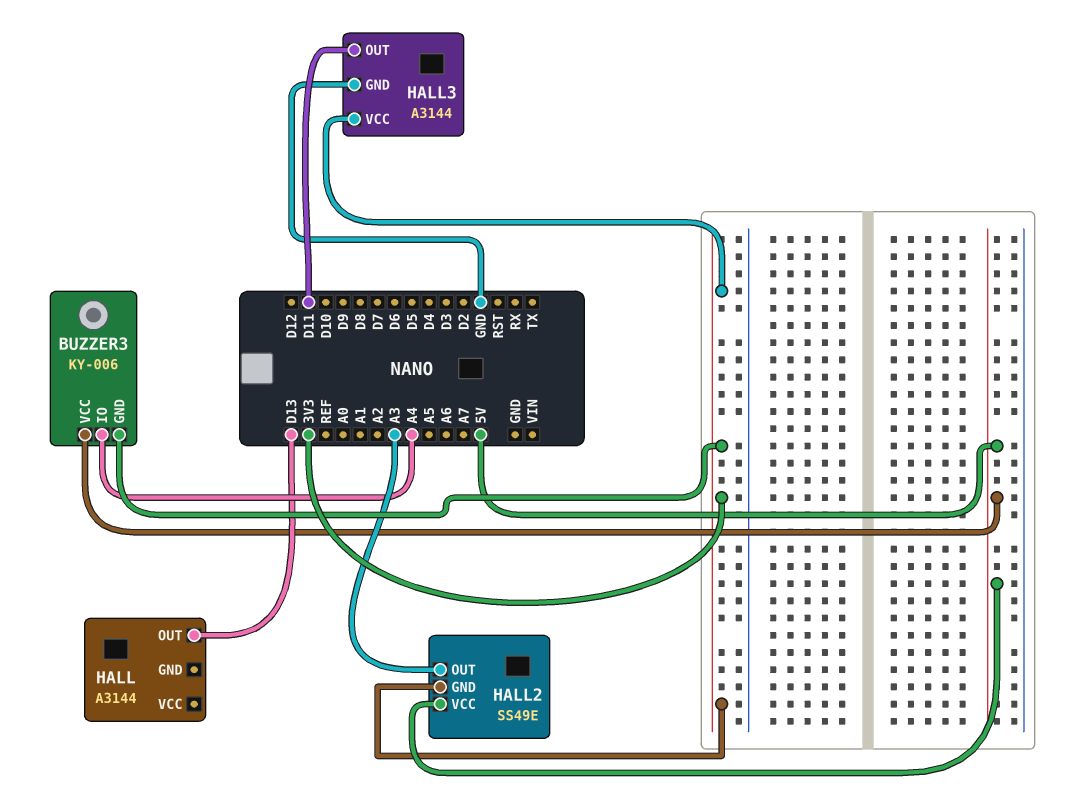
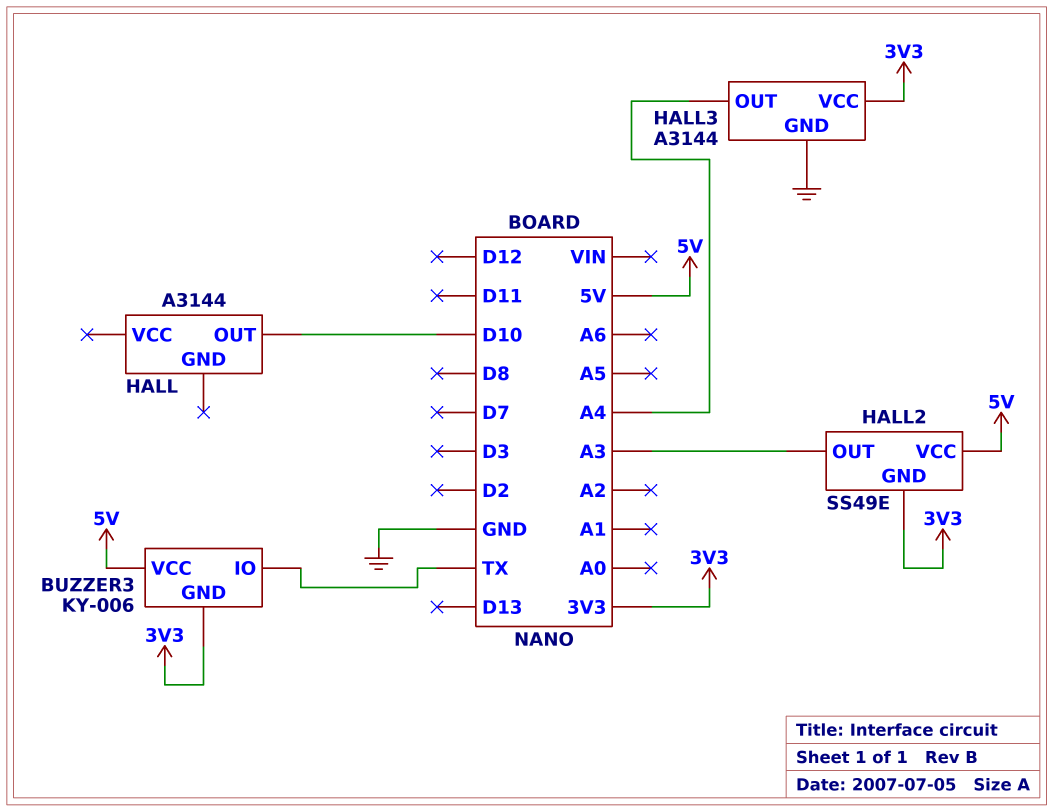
BUZZER3 pin IO: A4 -> TX
HALL pin OUT: D13 -> D10
HALL3 pin OUT: D11 -> A4

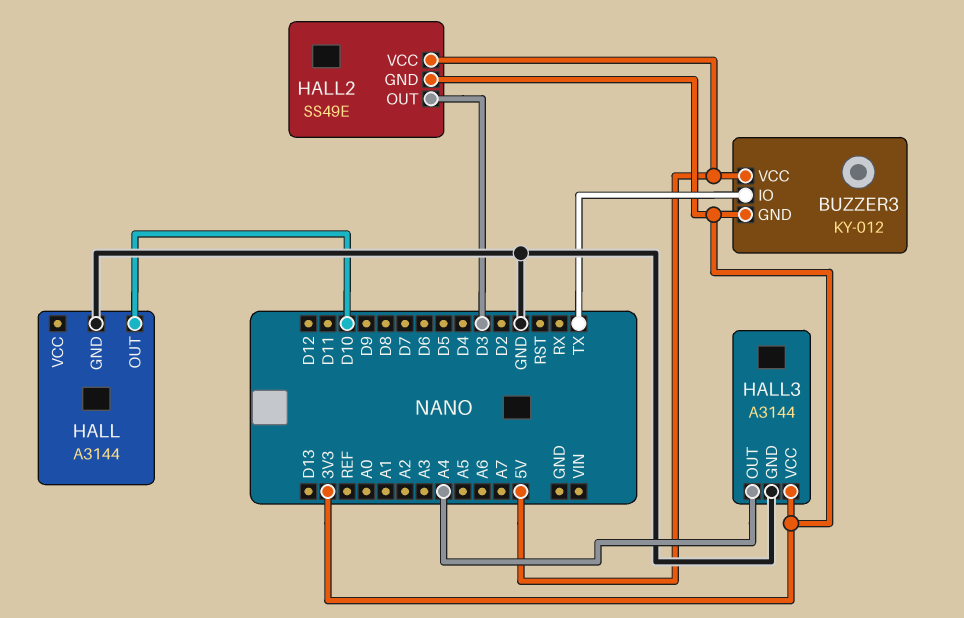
BUZZER3: KY-006 -> KY-012
HALL pin GND: none -> GND
HALL2 pin OUT: A3 -> D3

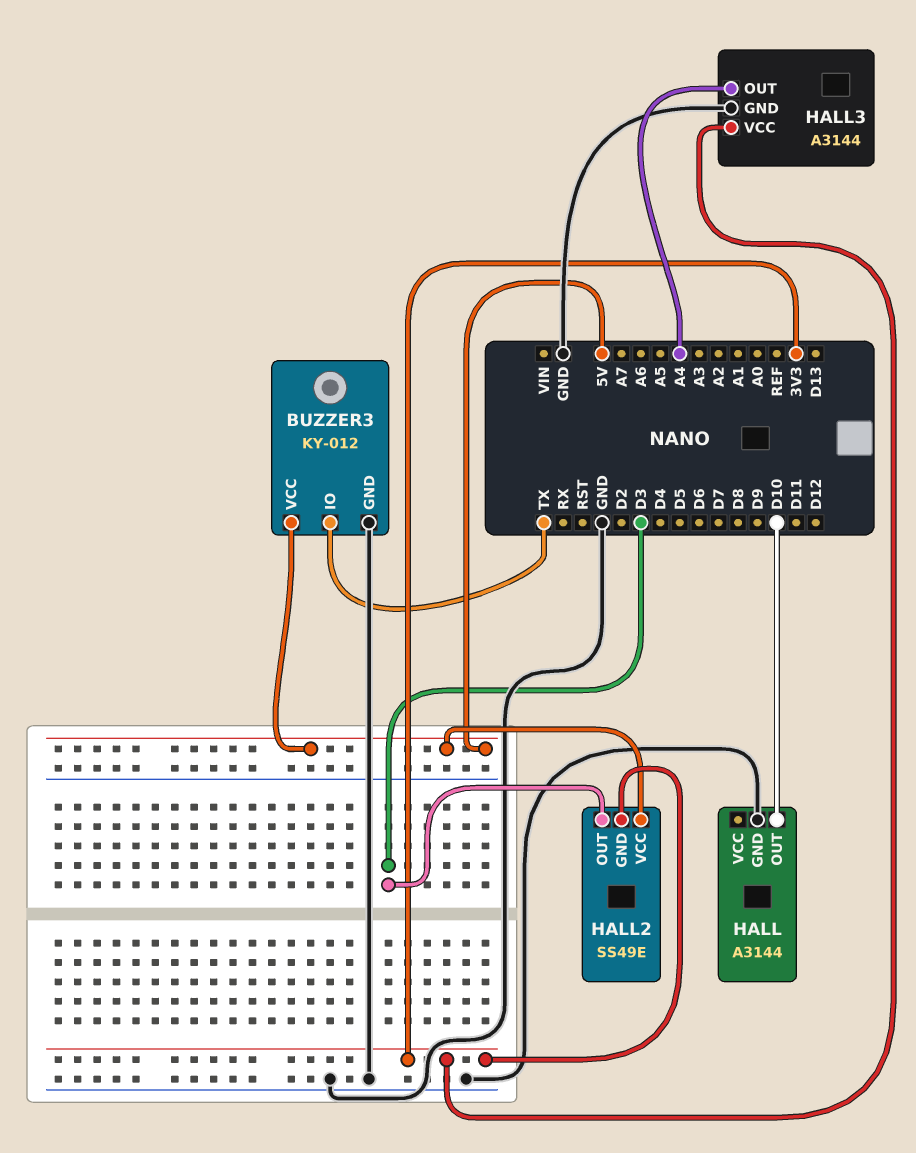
BUZZER3 pin GND: 3V3 -> GND

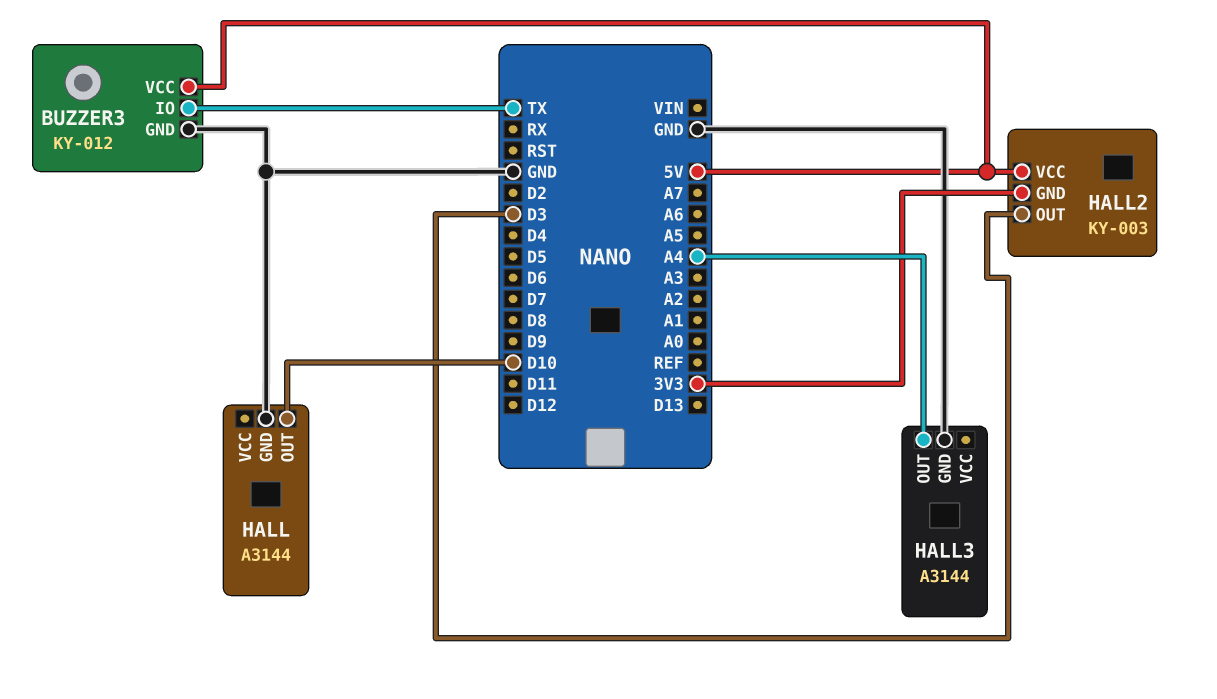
HALL2: SS49E -> KY-003
HALL3 pin VCC: 3V3 -> none

